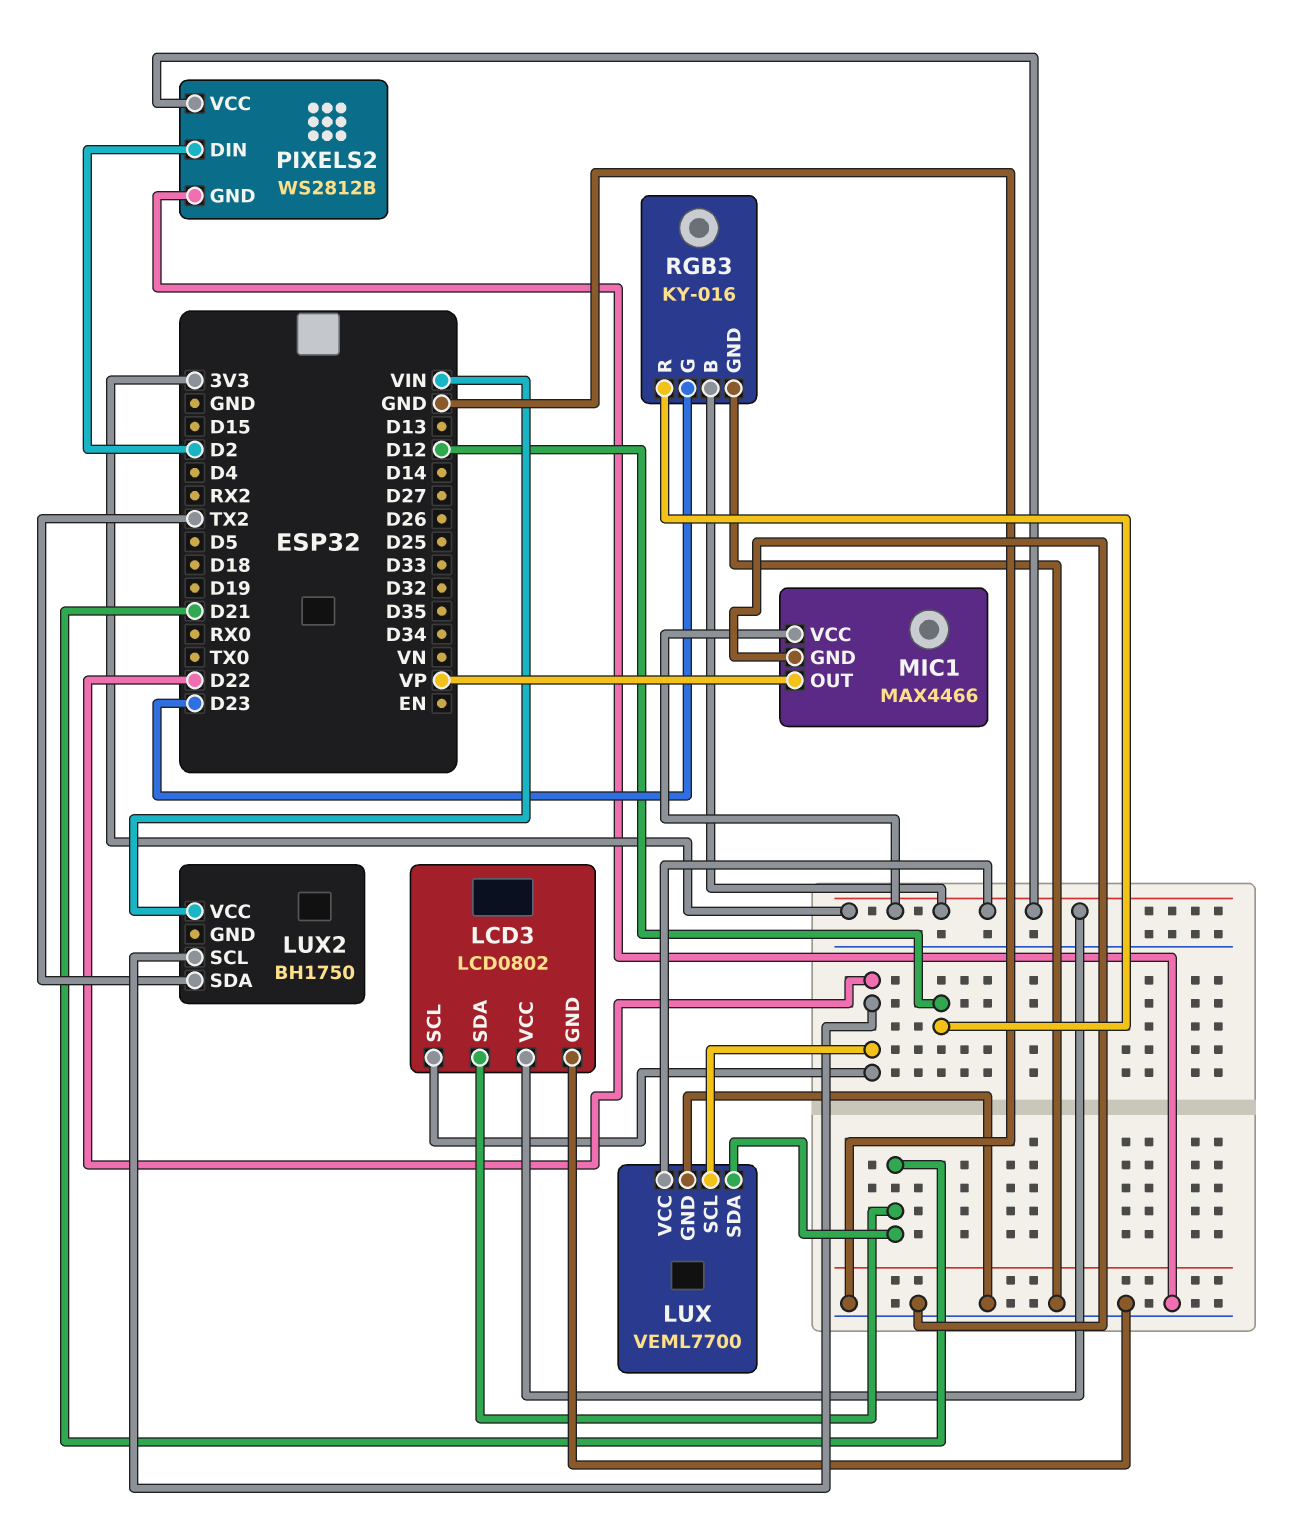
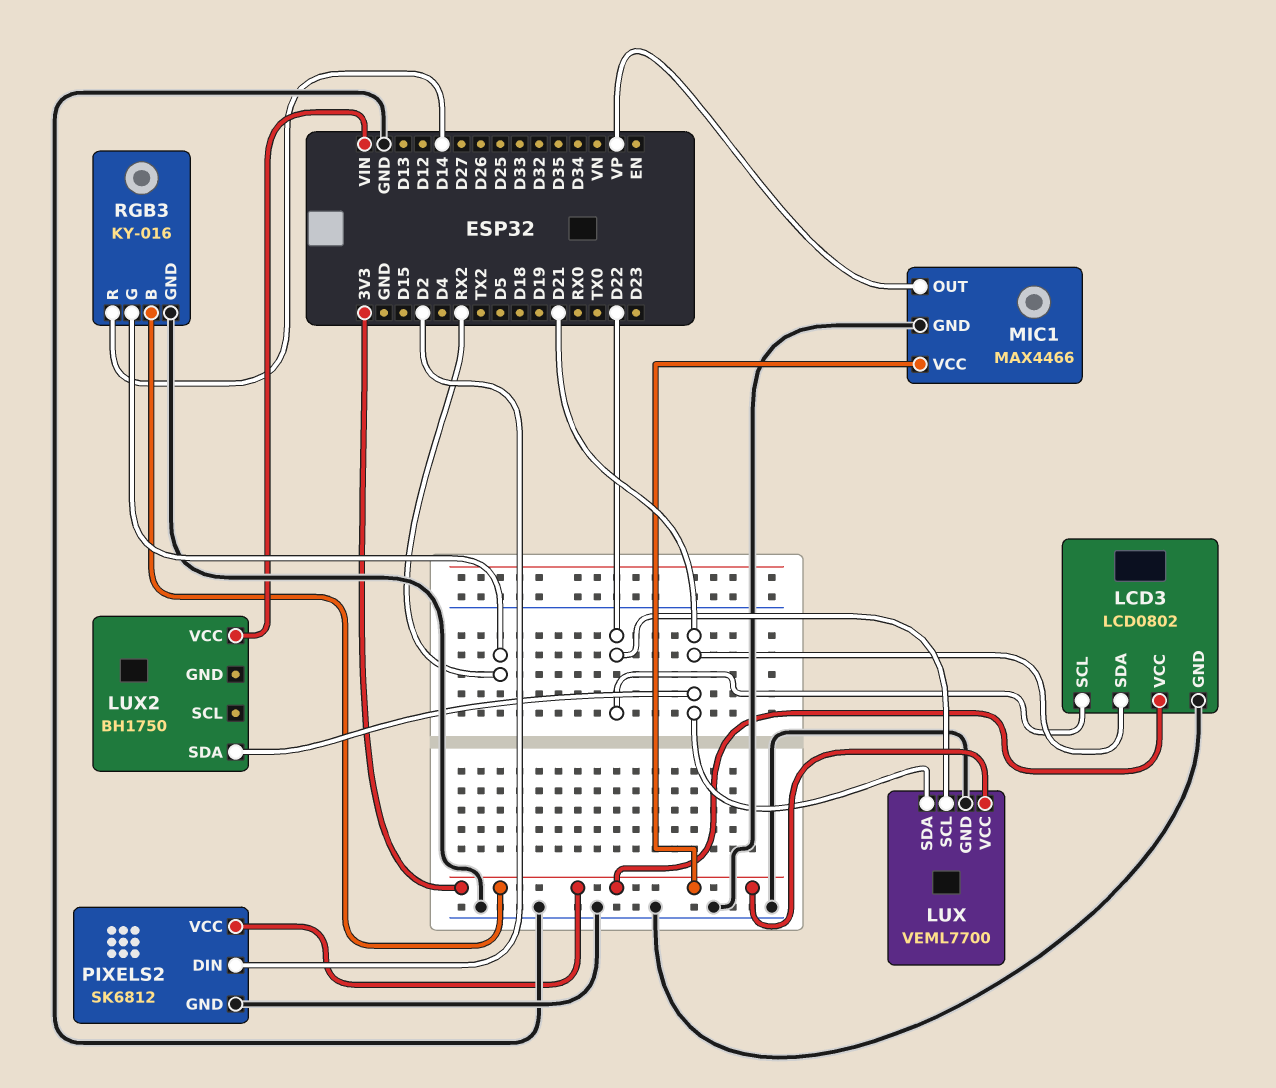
LUX2 pin SCL: D22 -> none
LUX2 pin SDA: TX2 -> D21
PIXELS2: WS2812B -> SK6812
RGB3 pin G: D23 -> RX2
RGB3 pin R: D12 -> D14

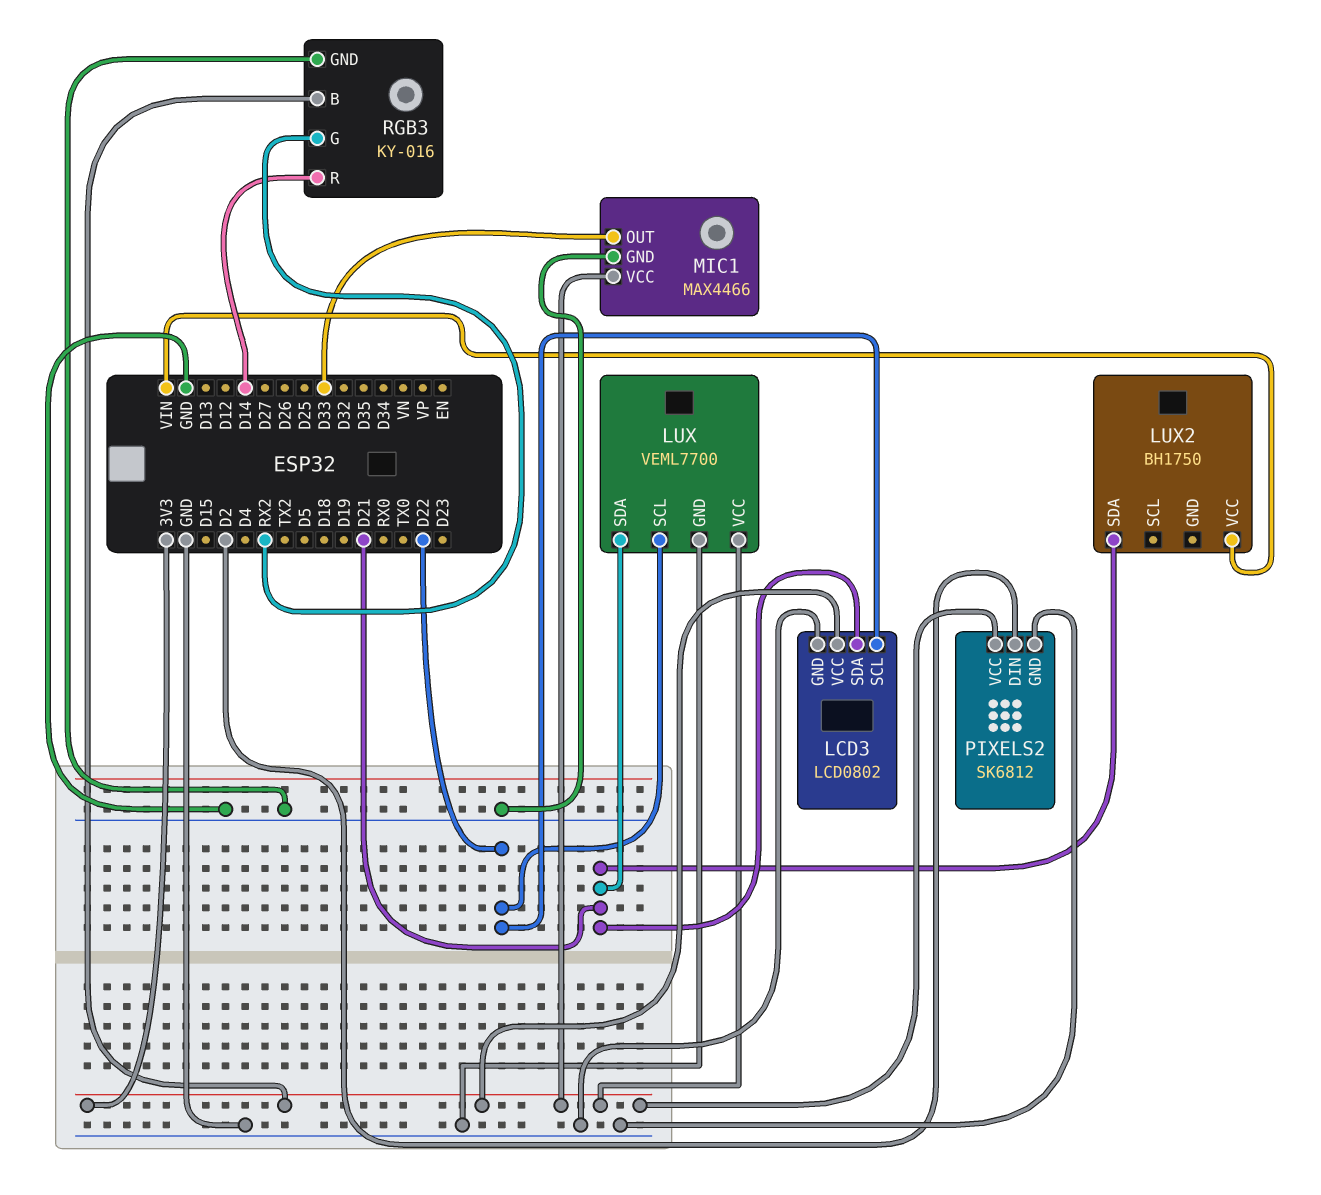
MIC1 pin OUT: VP -> D33

